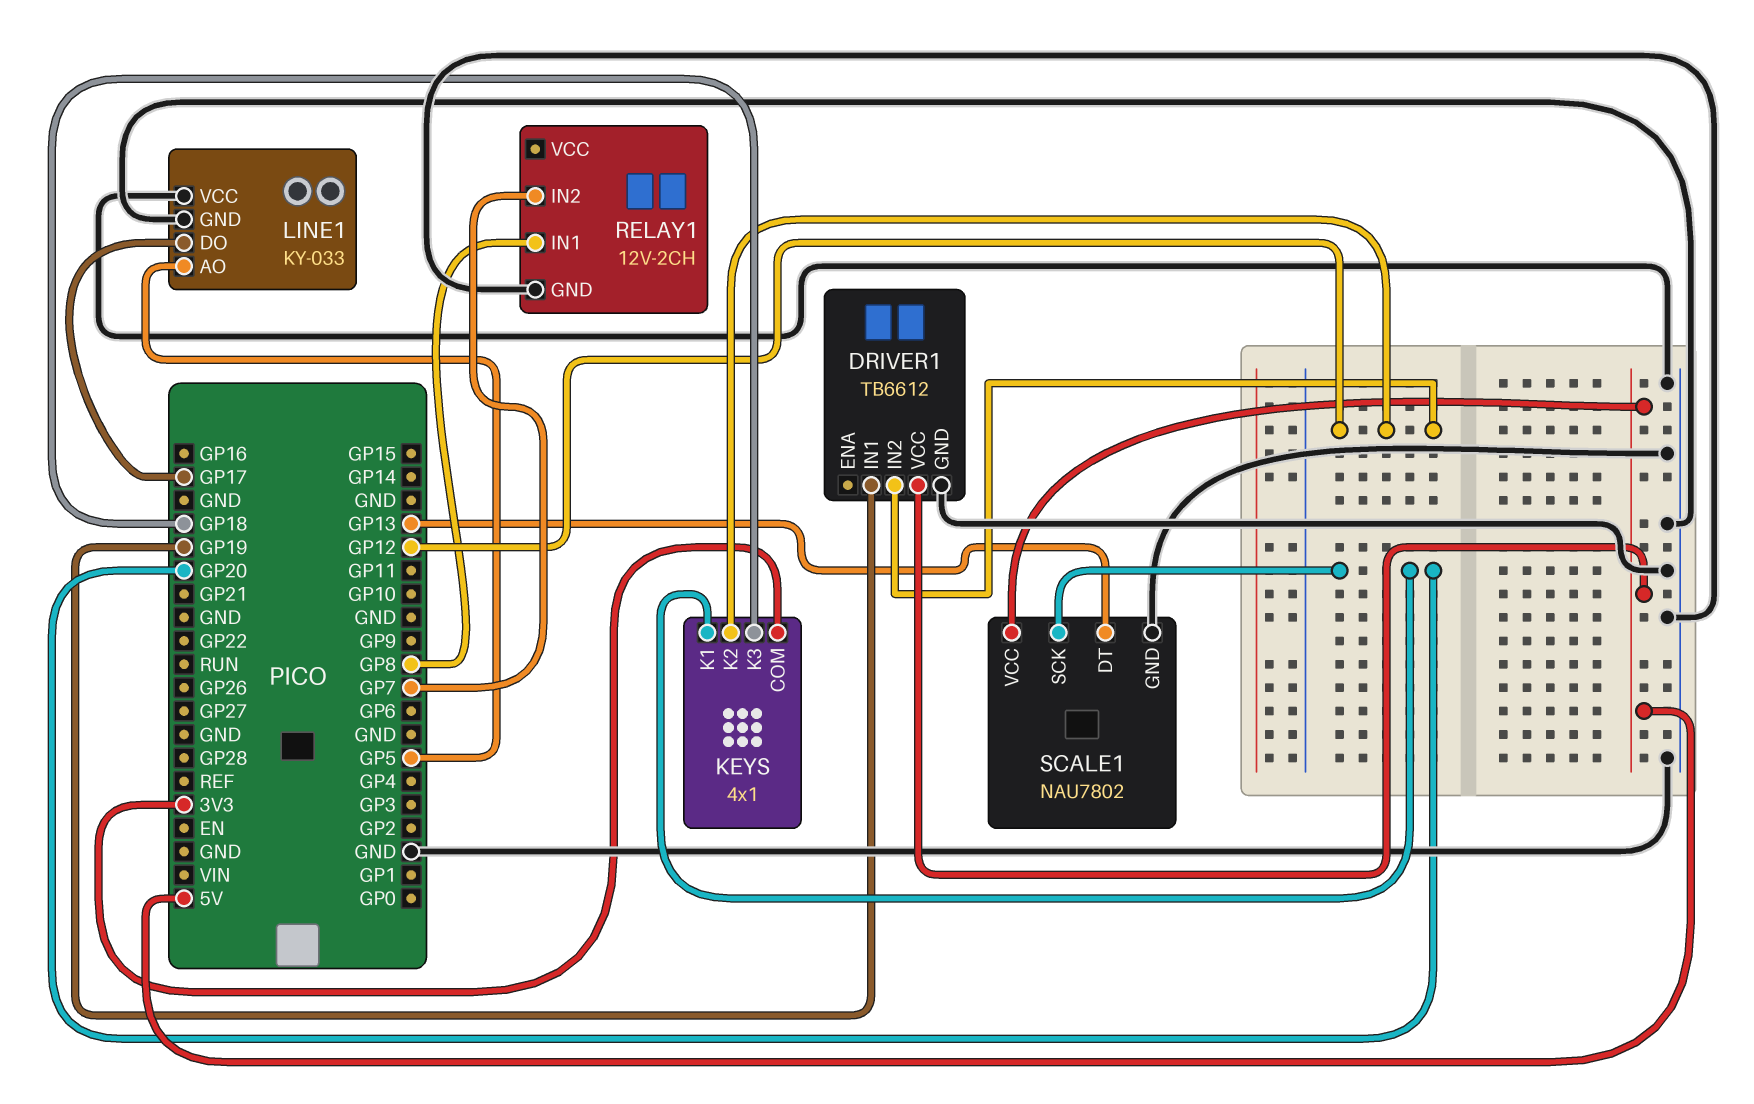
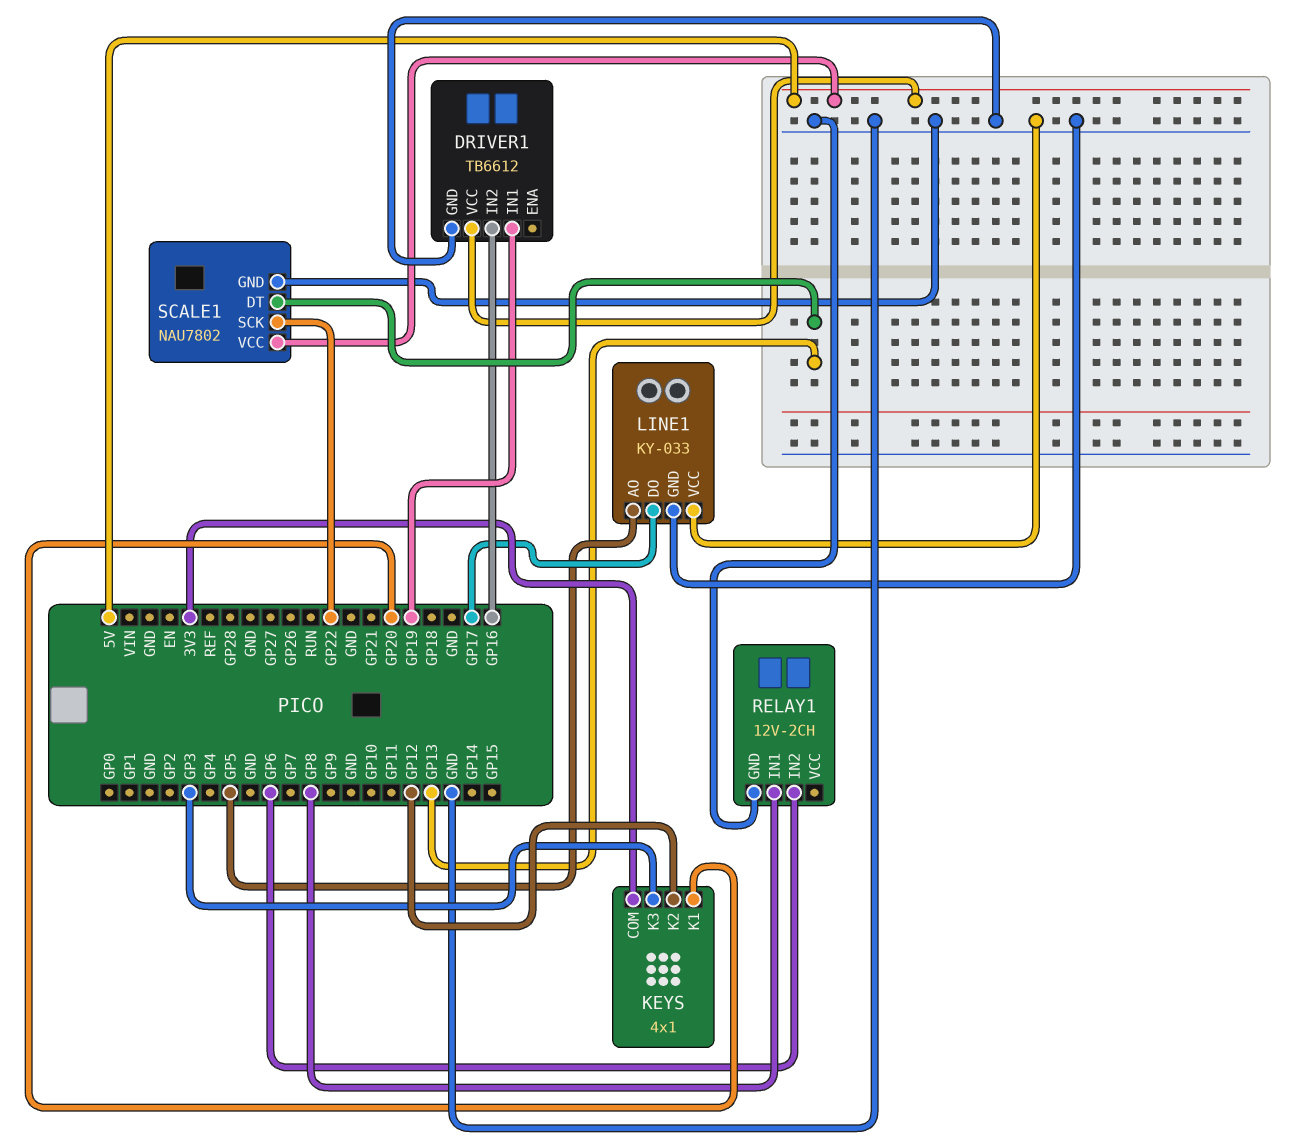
DRIVER1 pin IN2: GP12 -> GP16
KEYS pin K3: GP18 -> GP3
RELAY1 pin IN2: GP7 -> GP6
SCALE1 pin SCK: GP20 -> GP22

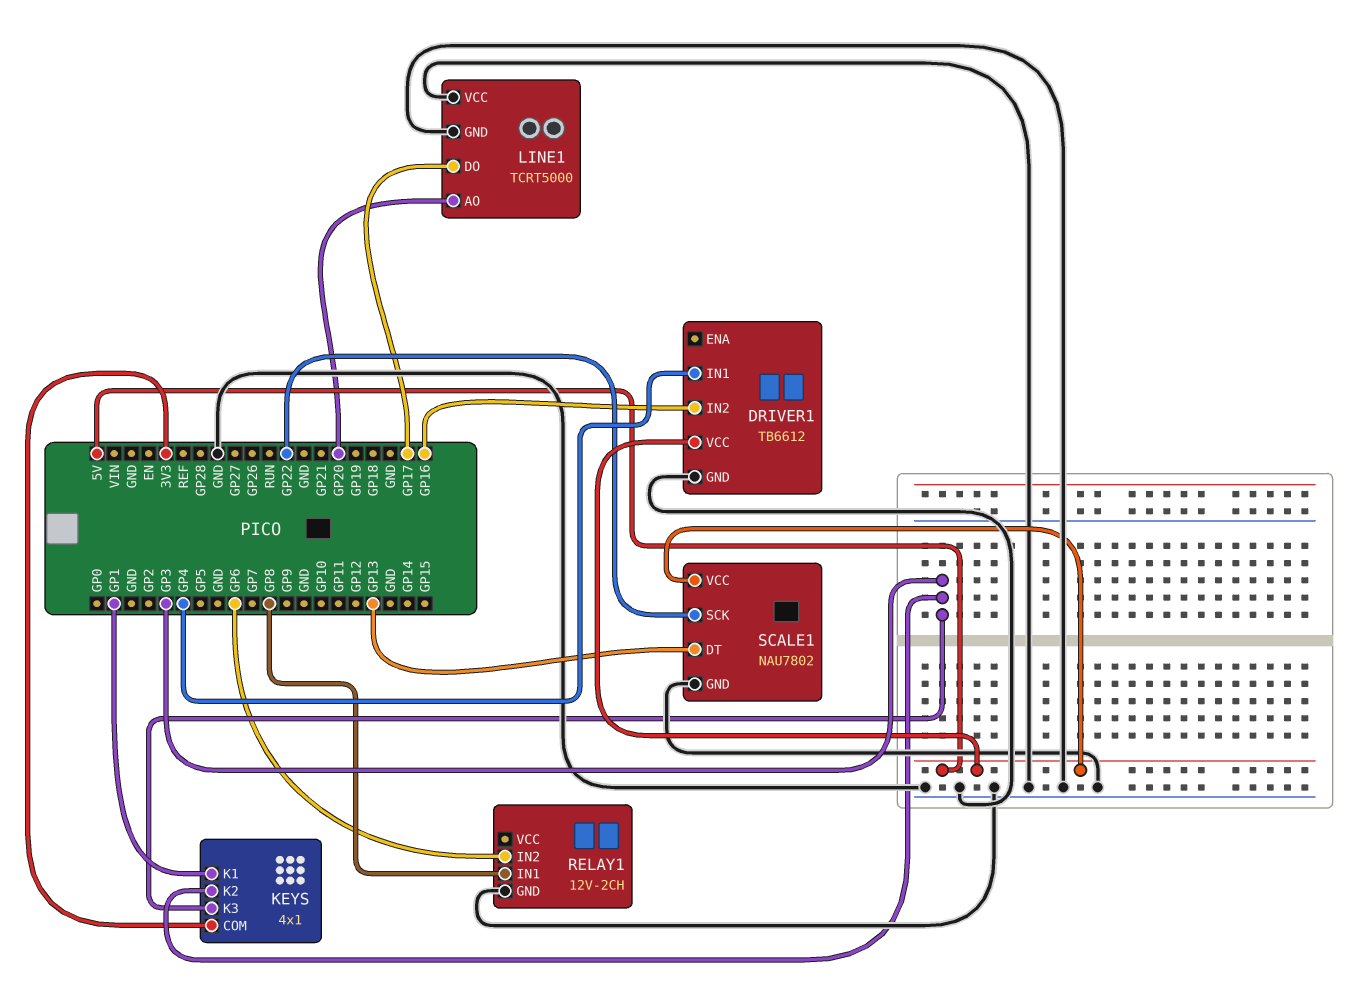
DRIVER1 pin IN1: GP19 -> GP4
KEYS pin K1: GP20 -> GP1
KEYS pin K2: GP12 -> GP3
LINE1: KY-033 -> TCRT5000
LINE1 pin AO: GP5 -> GP20

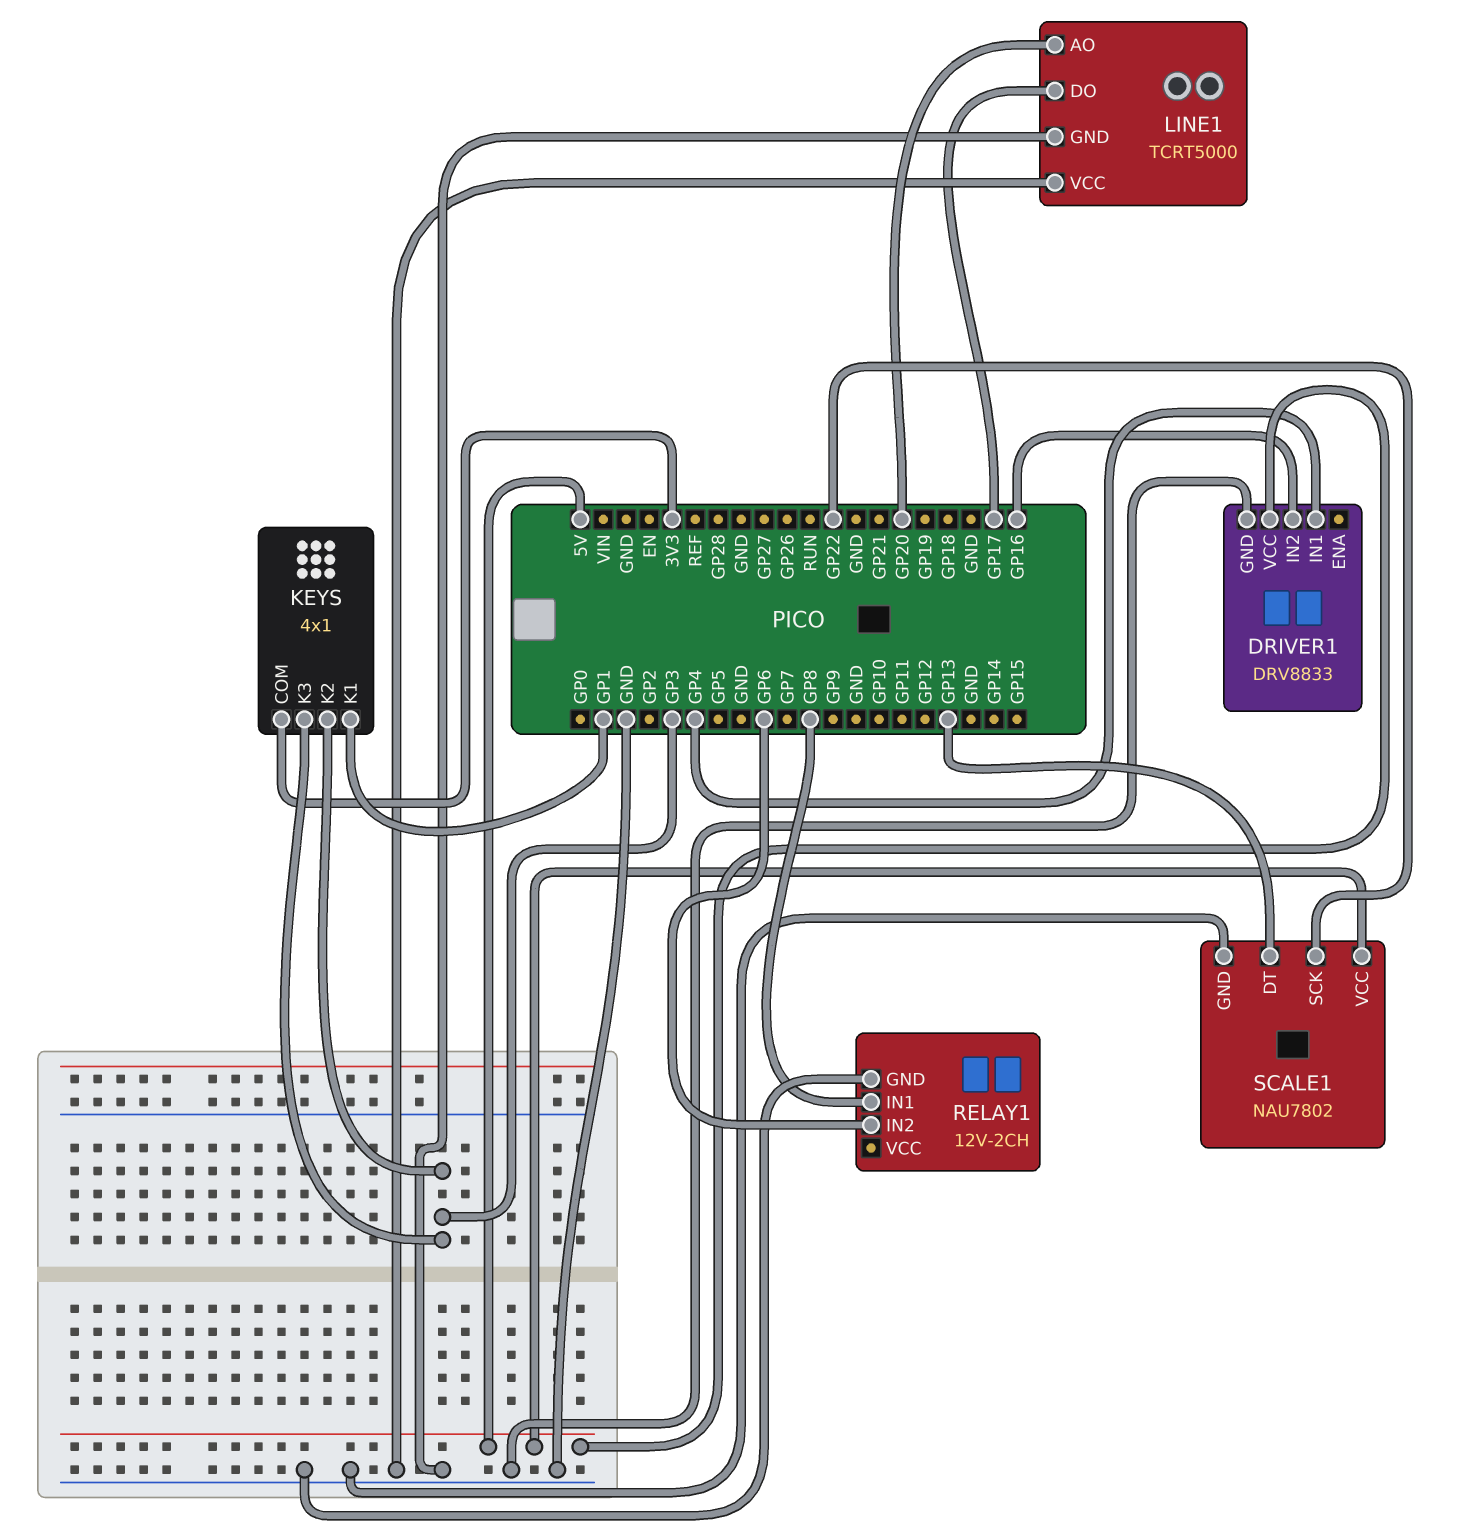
DRIVER1: TB6612 -> DRV8833

